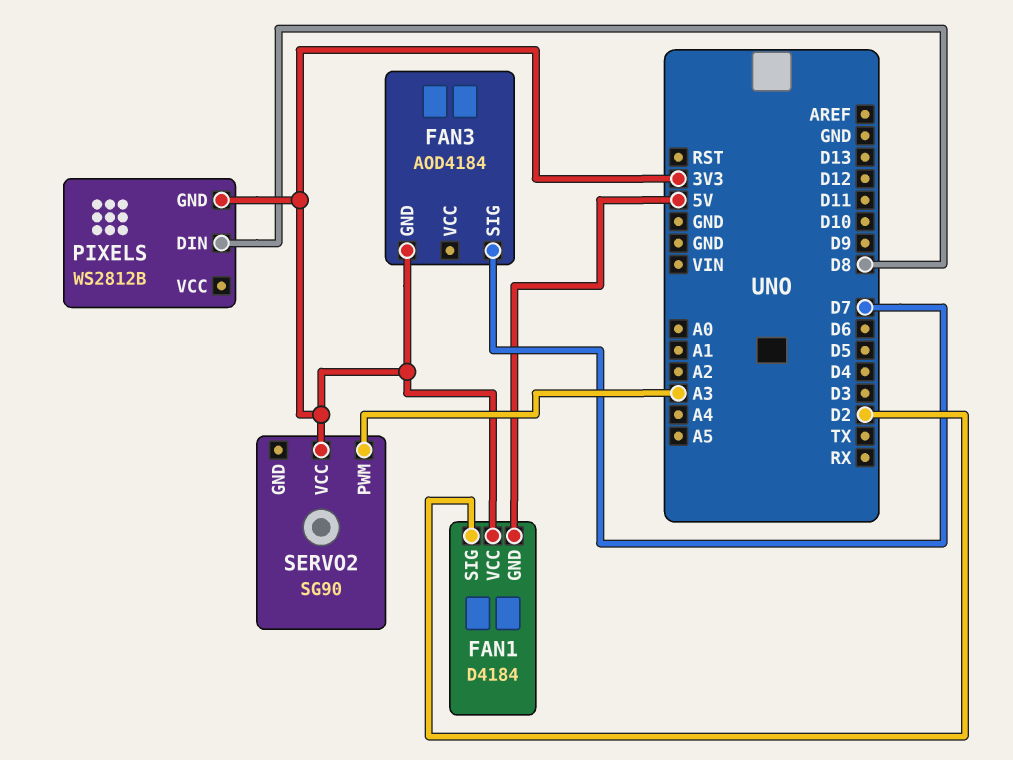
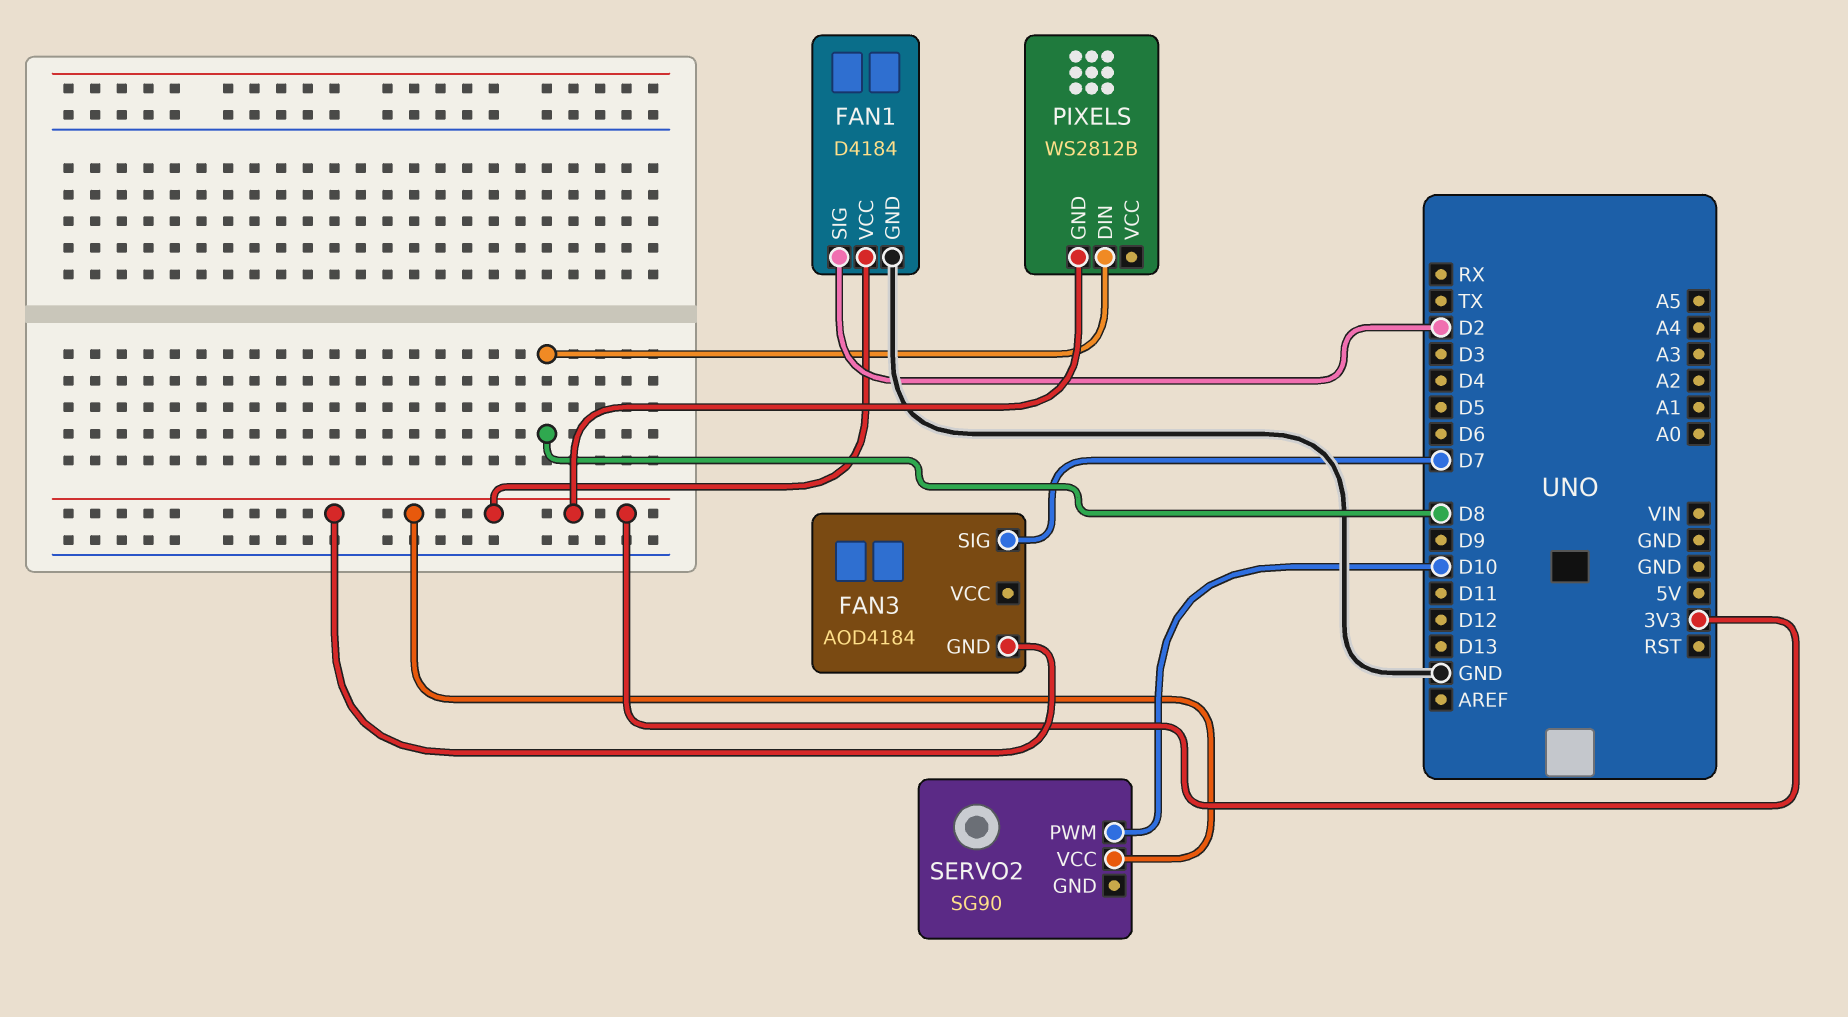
FAN1 pin GND: 5V -> GND
SERVO2 pin PWM: A3 -> D10

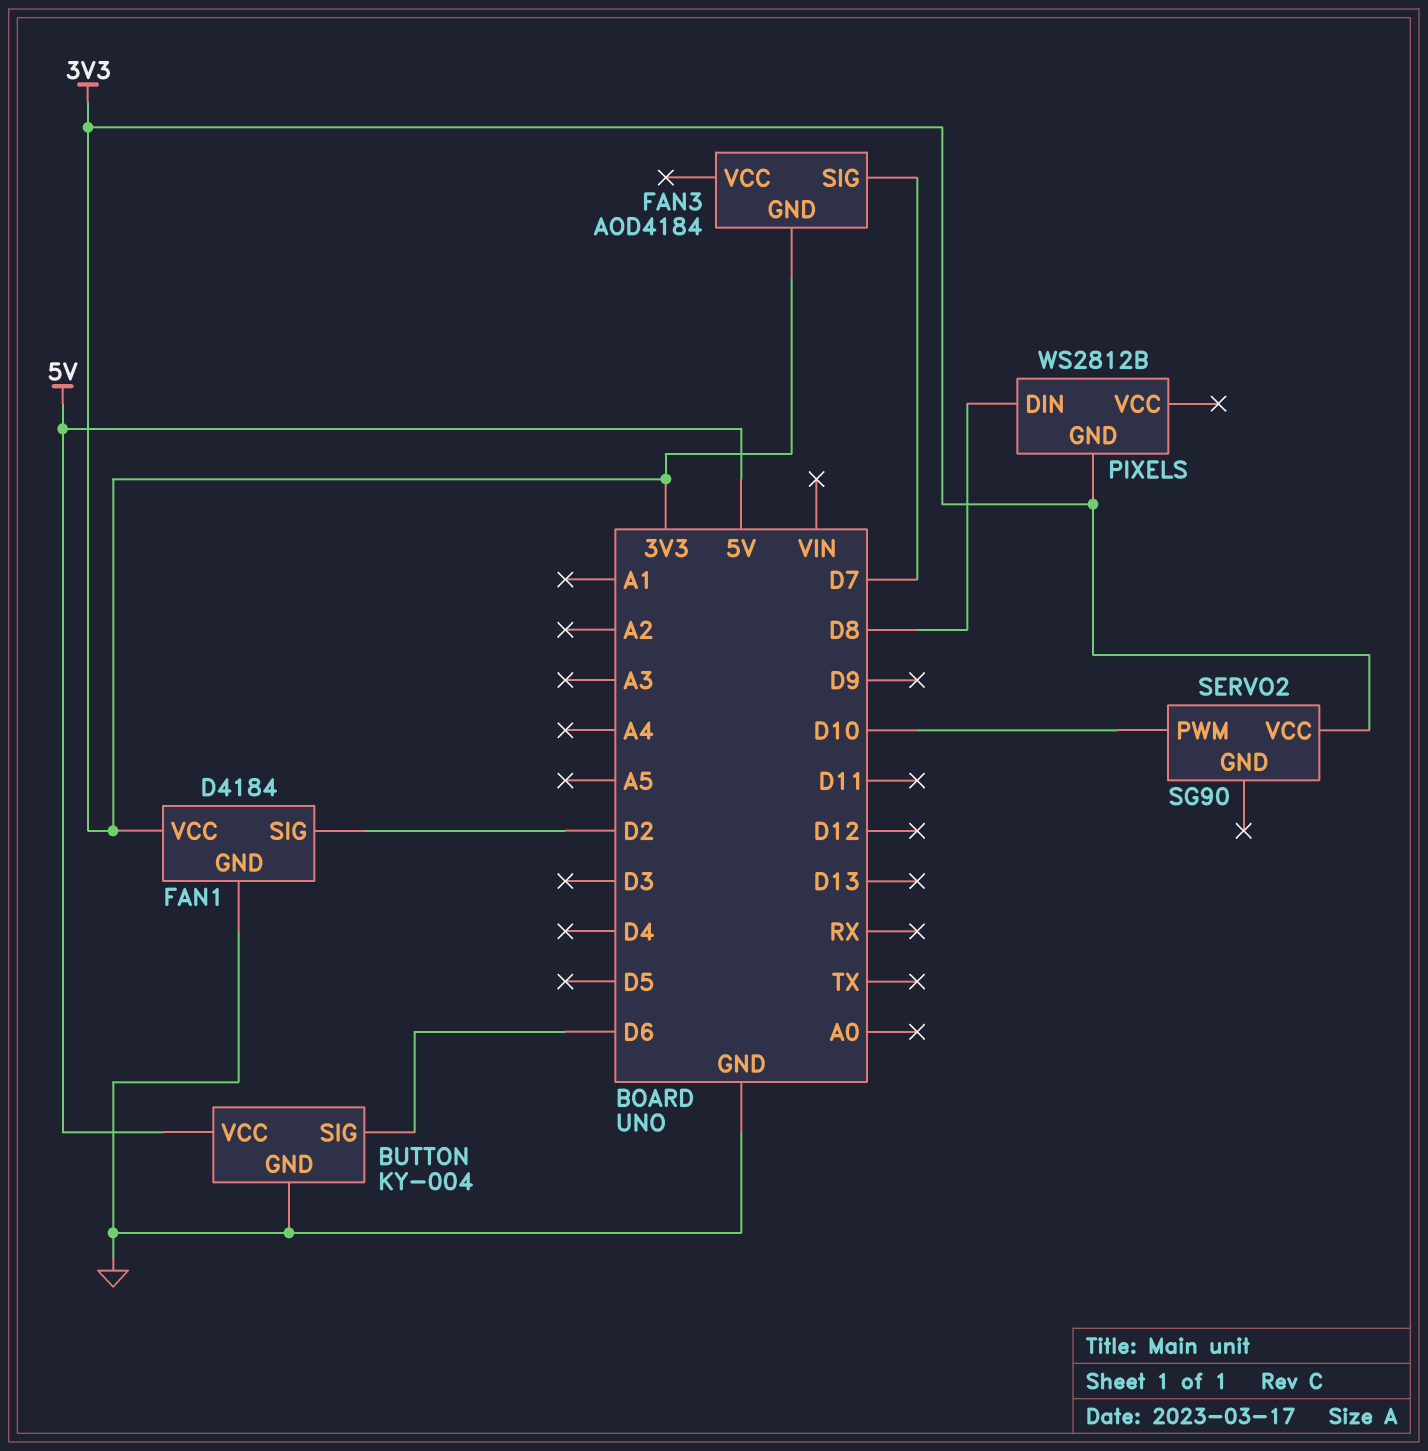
BUTTON: none -> KY-004
BUTTON pin GND: none -> GND
BUTTON pin SIG: none -> D6
BUTTON pin VCC: none -> 5V

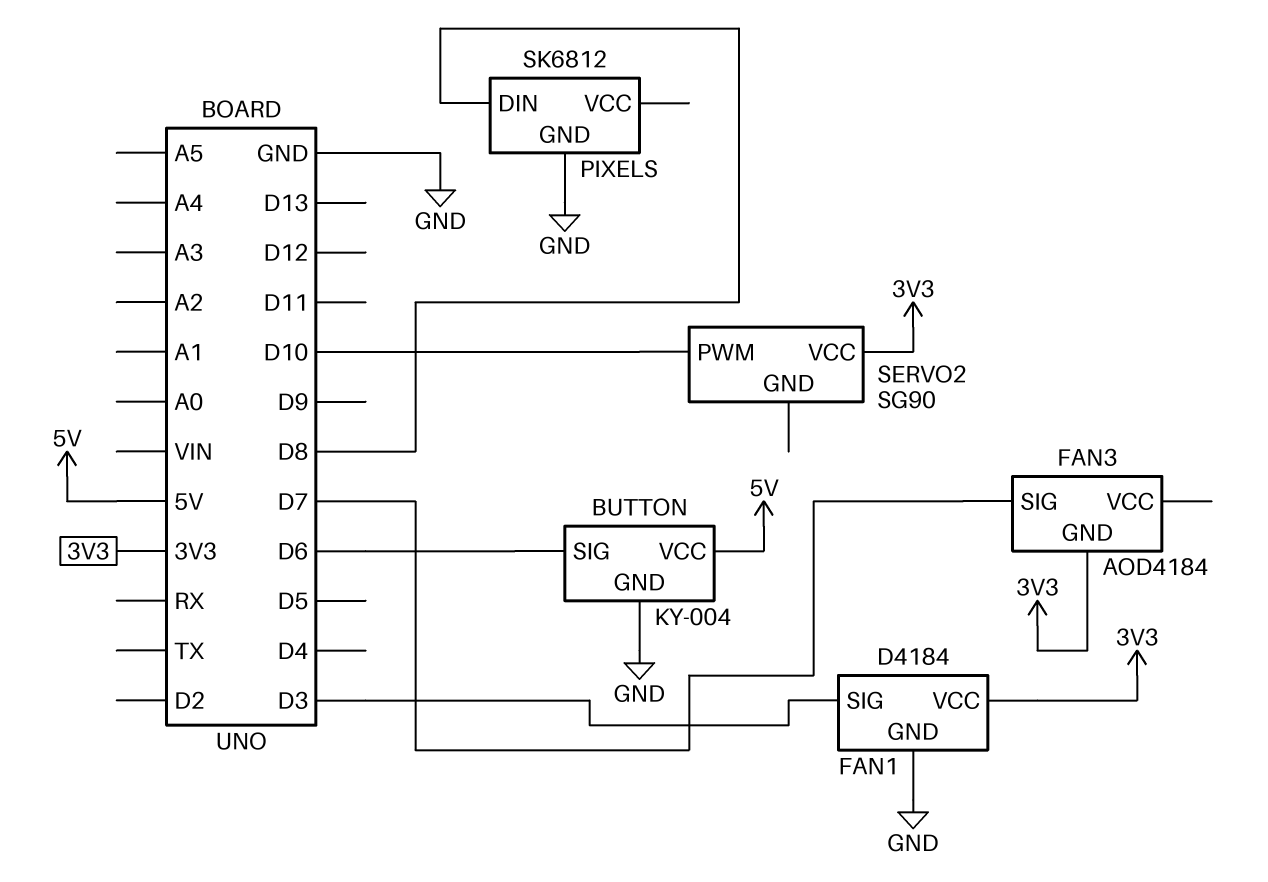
FAN1 pin SIG: D2 -> D3
PIXELS: WS2812B -> SK6812
PIXELS pin GND: 3V3 -> GND

